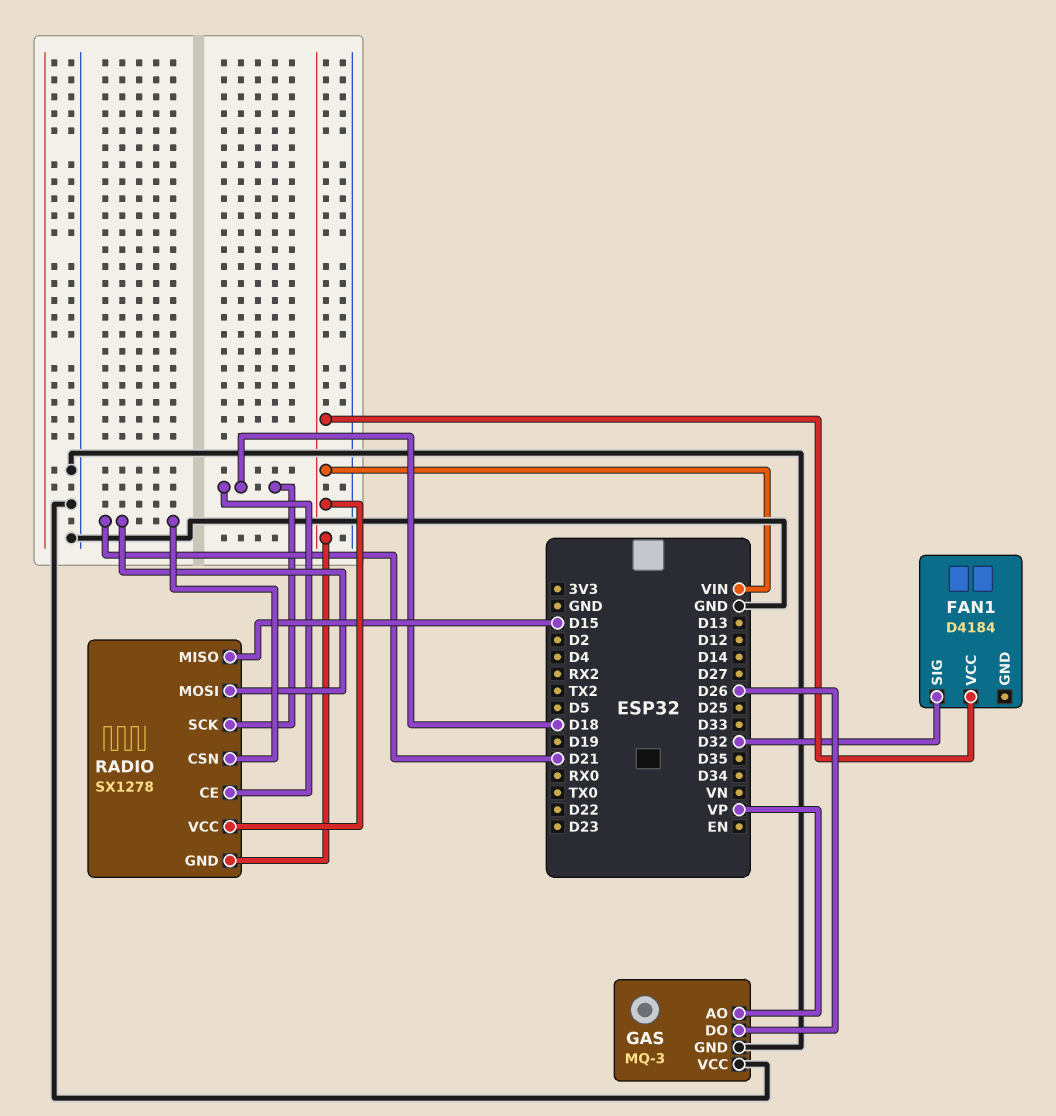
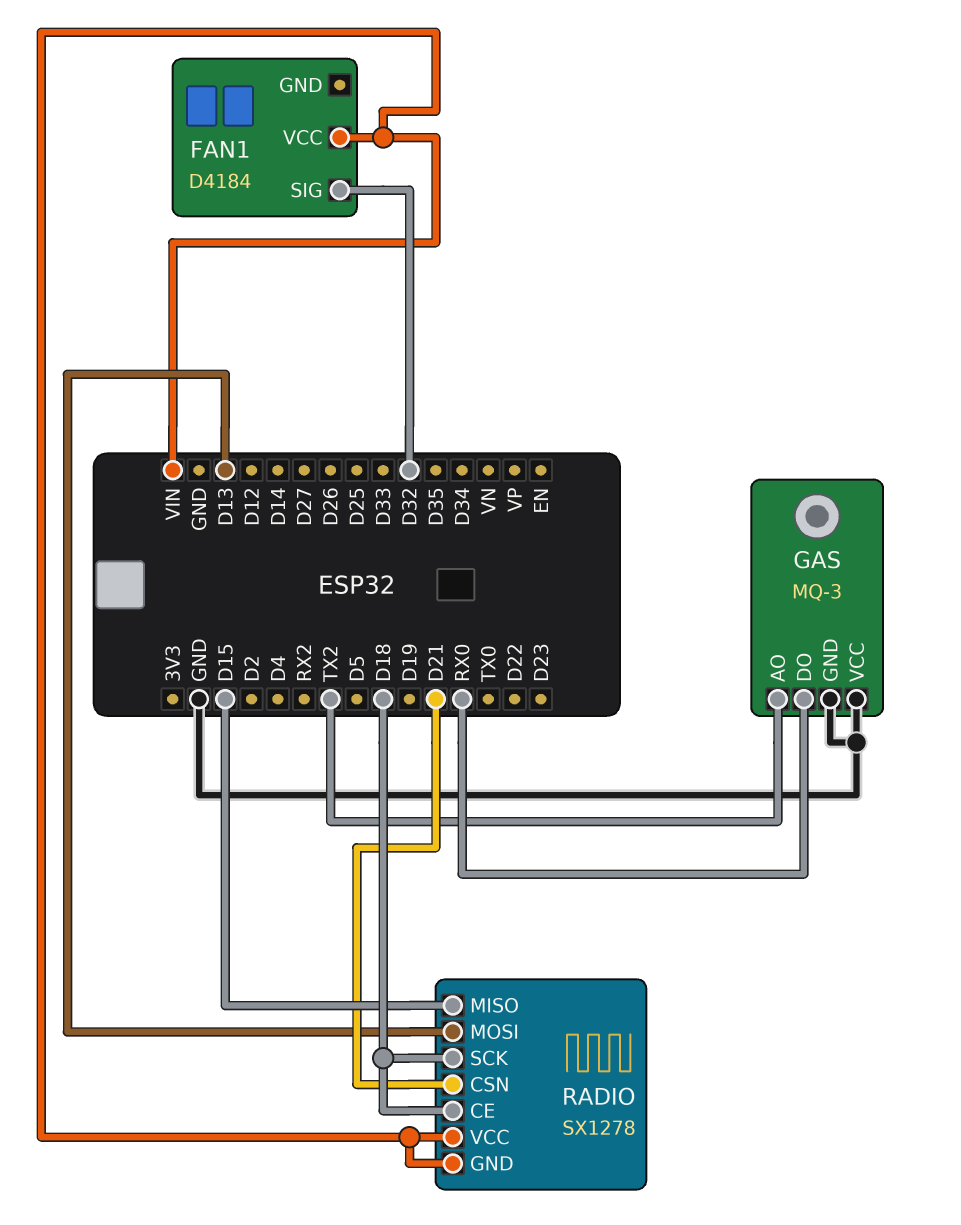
GAS pin AO: VP -> TX2
GAS pin DO: D26 -> RX0
RADIO pin MOSI: D21 -> D13

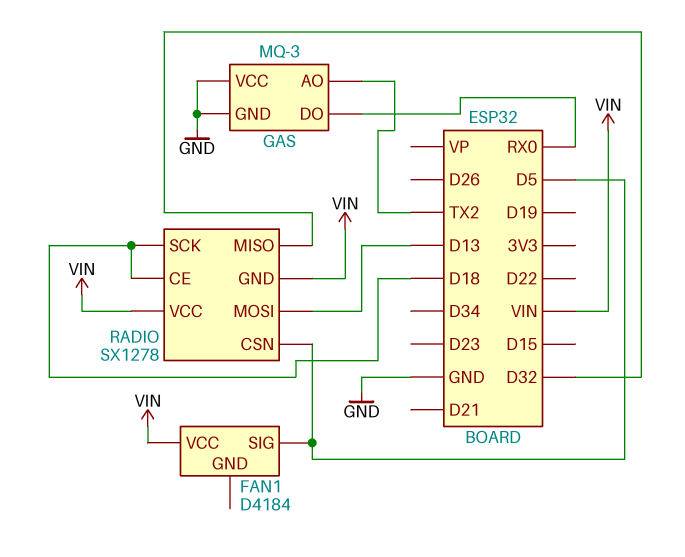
FAN1 pin SIG: D32 -> D5
RADIO pin CSN: D21 -> D5
RADIO pin MISO: D15 -> D32

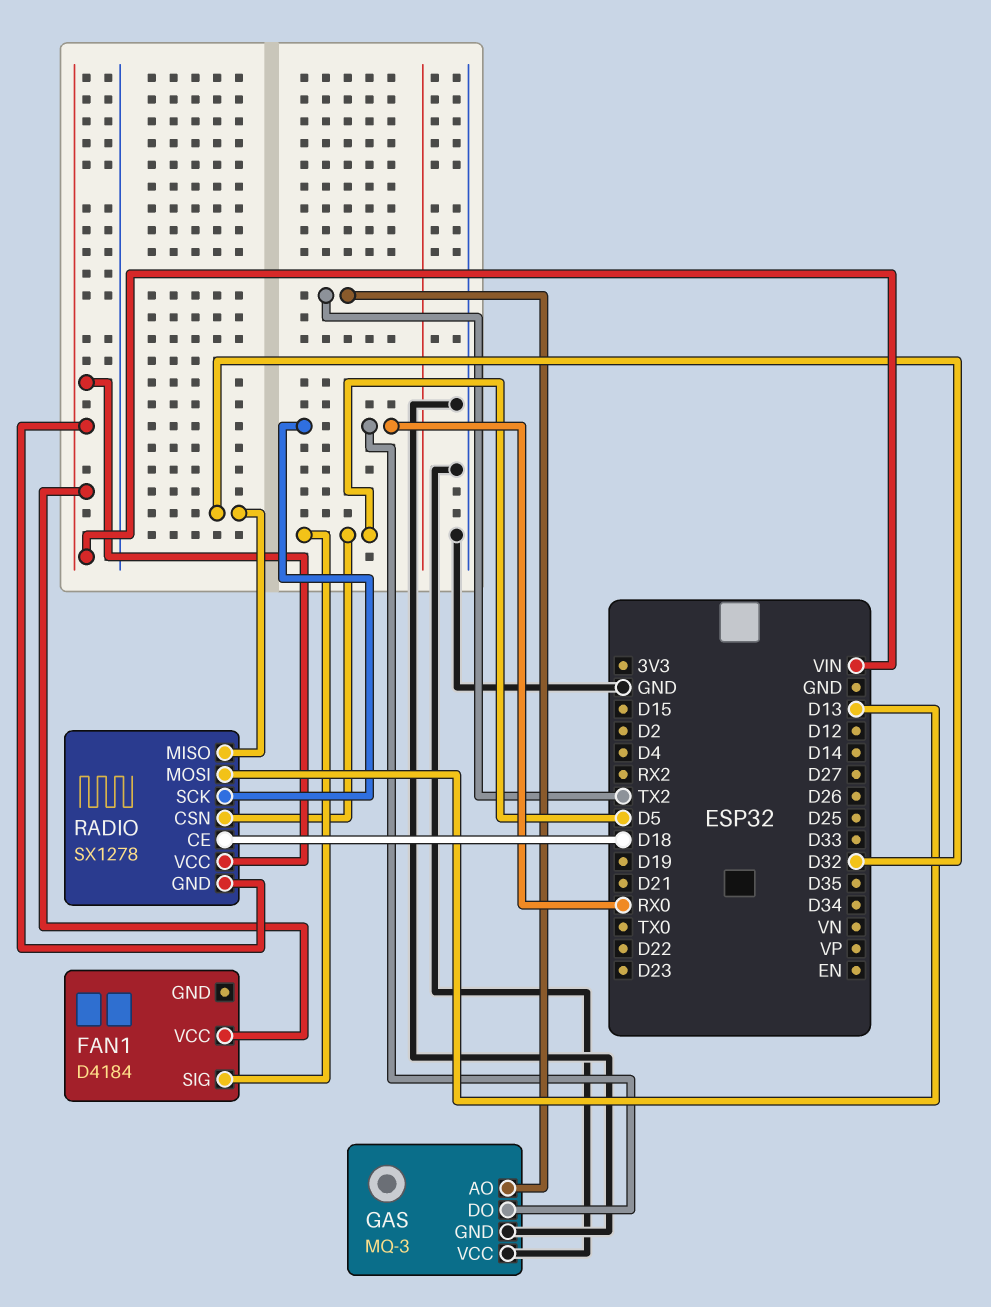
RADIO pin SCK: D18 -> RX0

